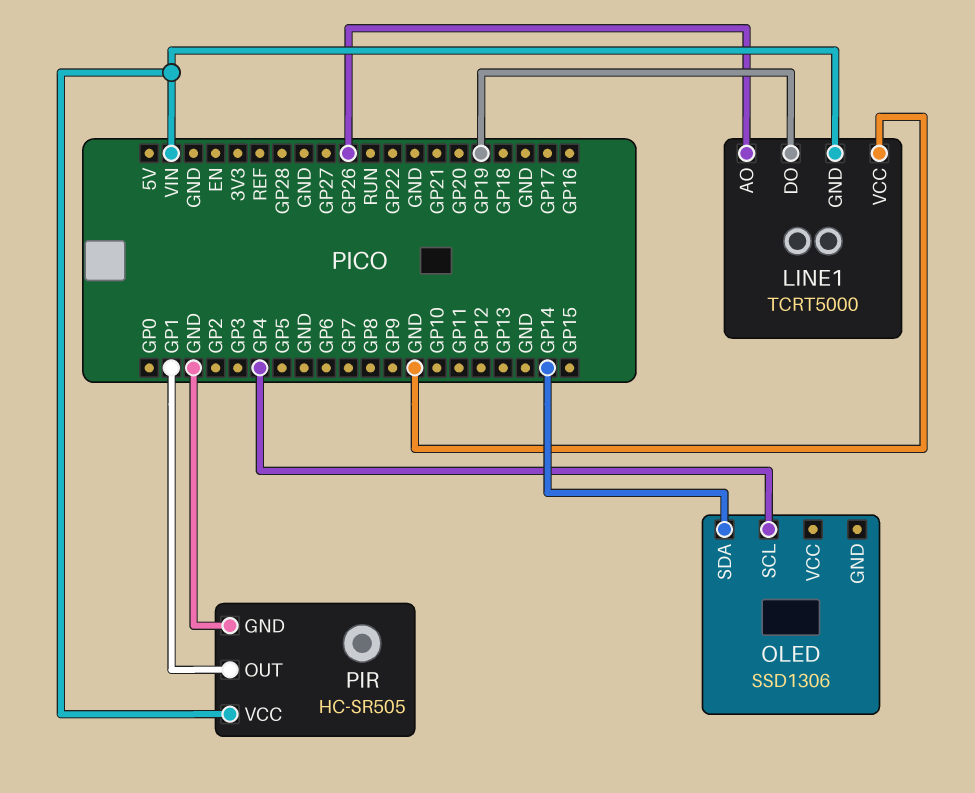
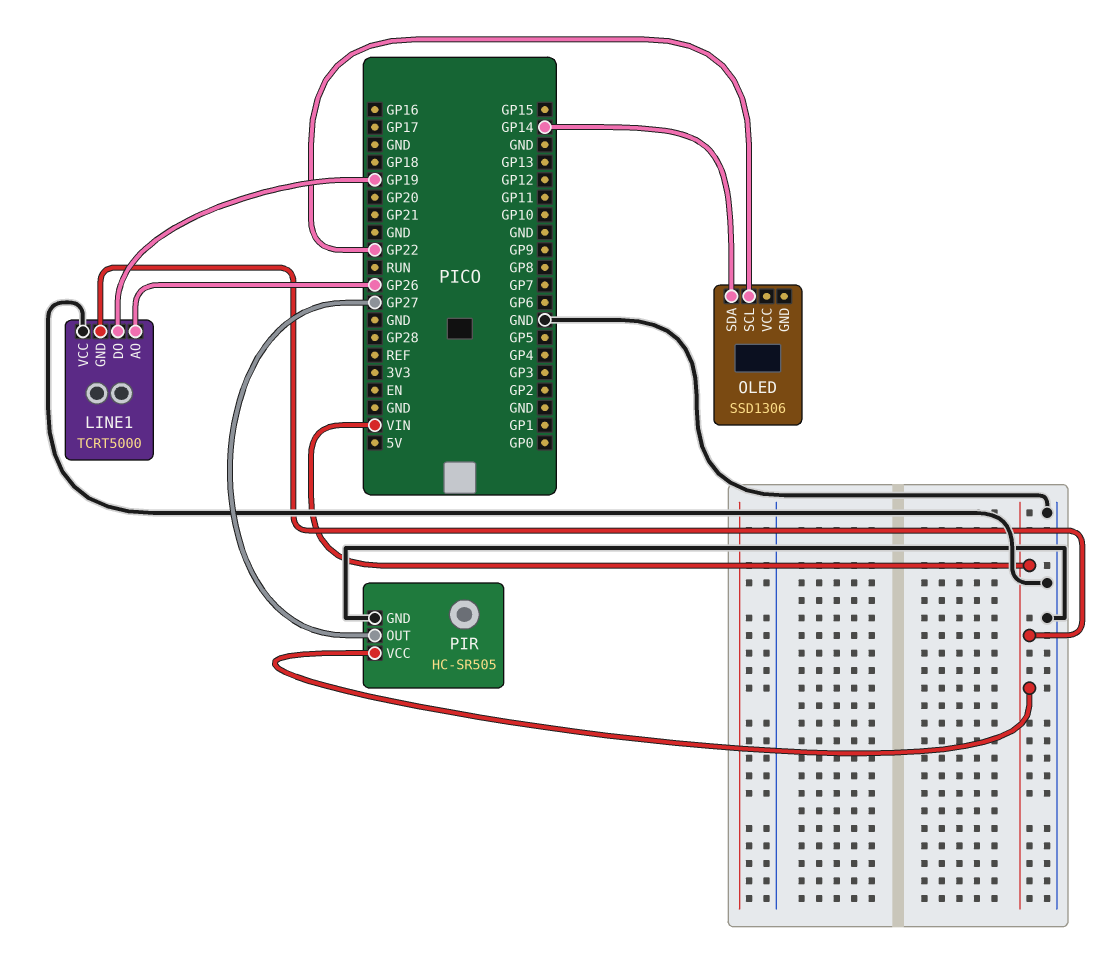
OLED pin SCL: GP4 -> GP22
PIR pin OUT: GP1 -> GP27

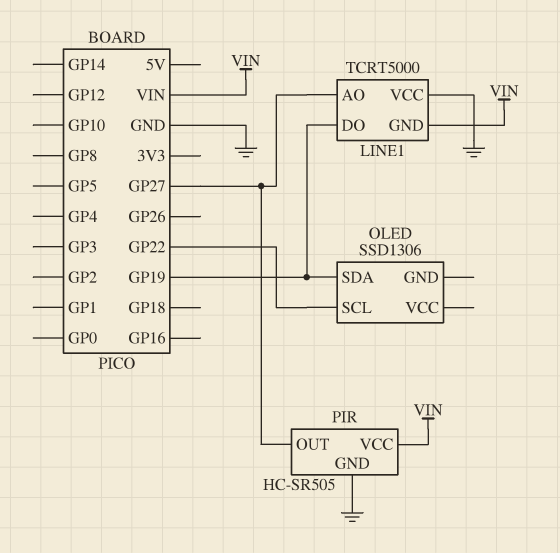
LINE1 pin AO: GP26 -> GP27
OLED pin SDA: GP14 -> GP19

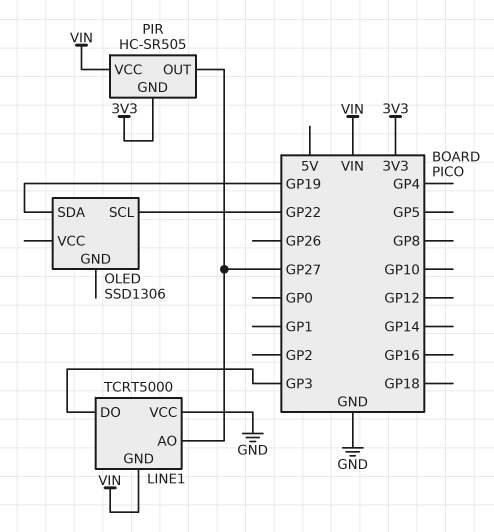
LINE1 pin DO: GP19 -> GP3
PIR pin GND: GND -> 3V3

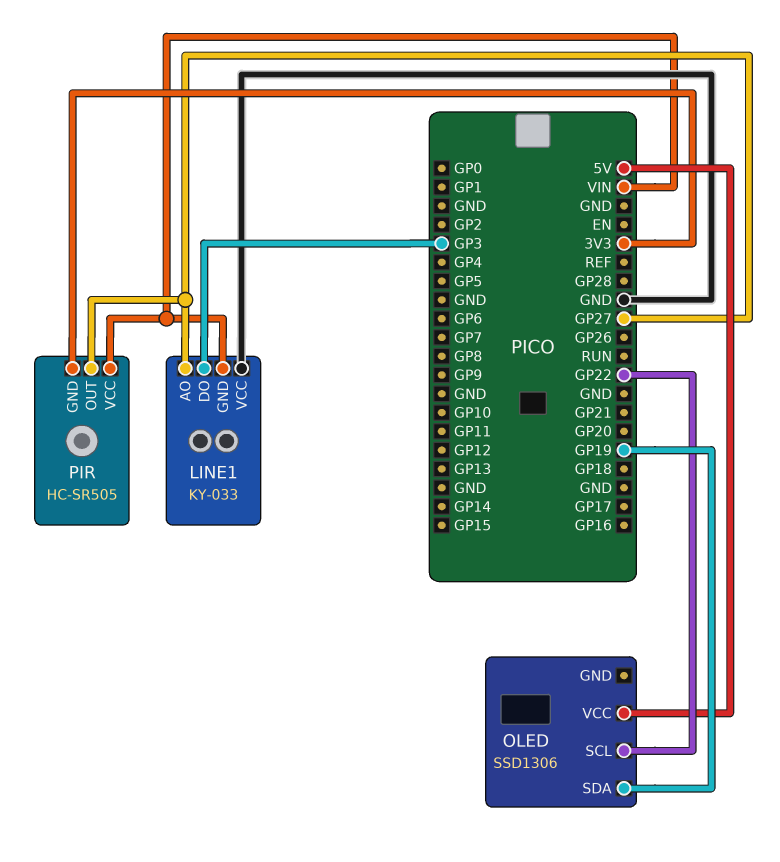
LINE1: TCRT5000 -> KY-033
OLED pin VCC: none -> 5V

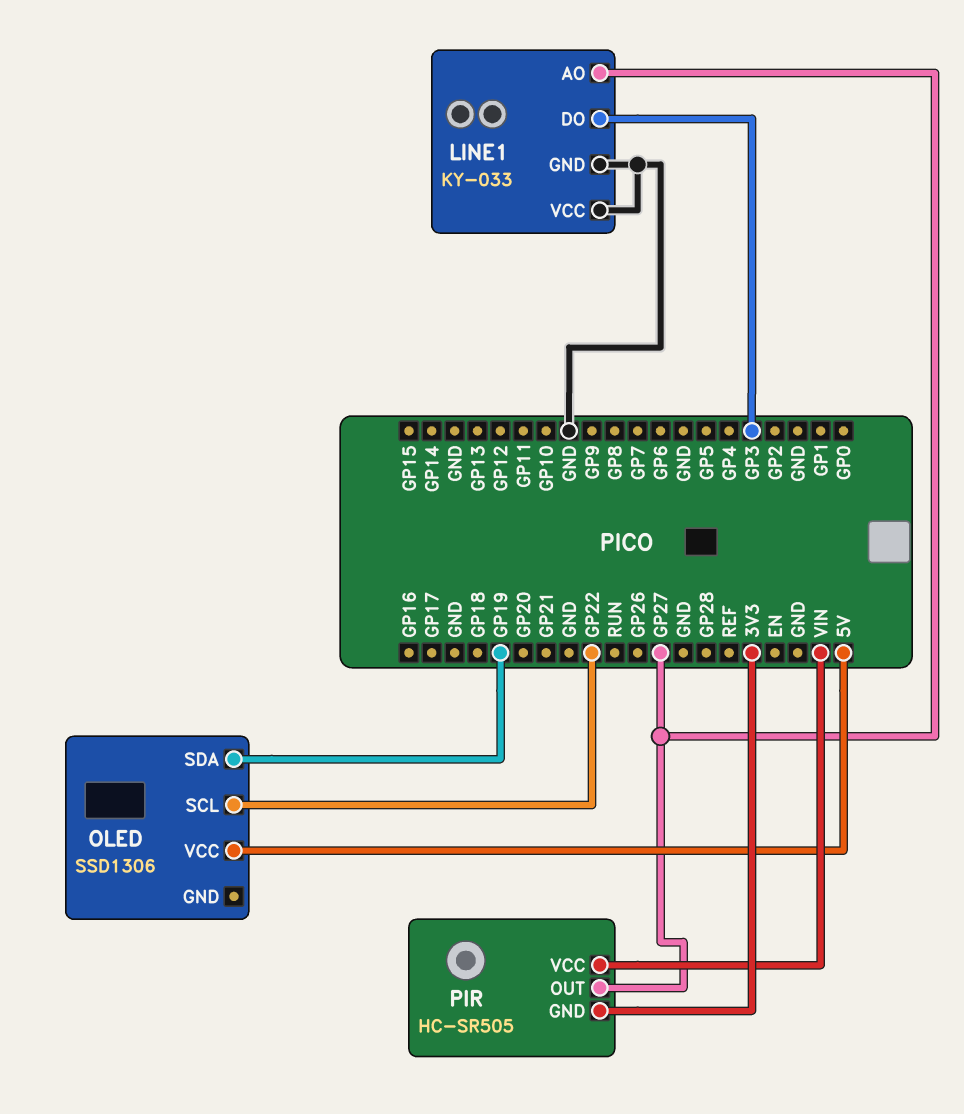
LINE1 pin GND: VIN -> GND

